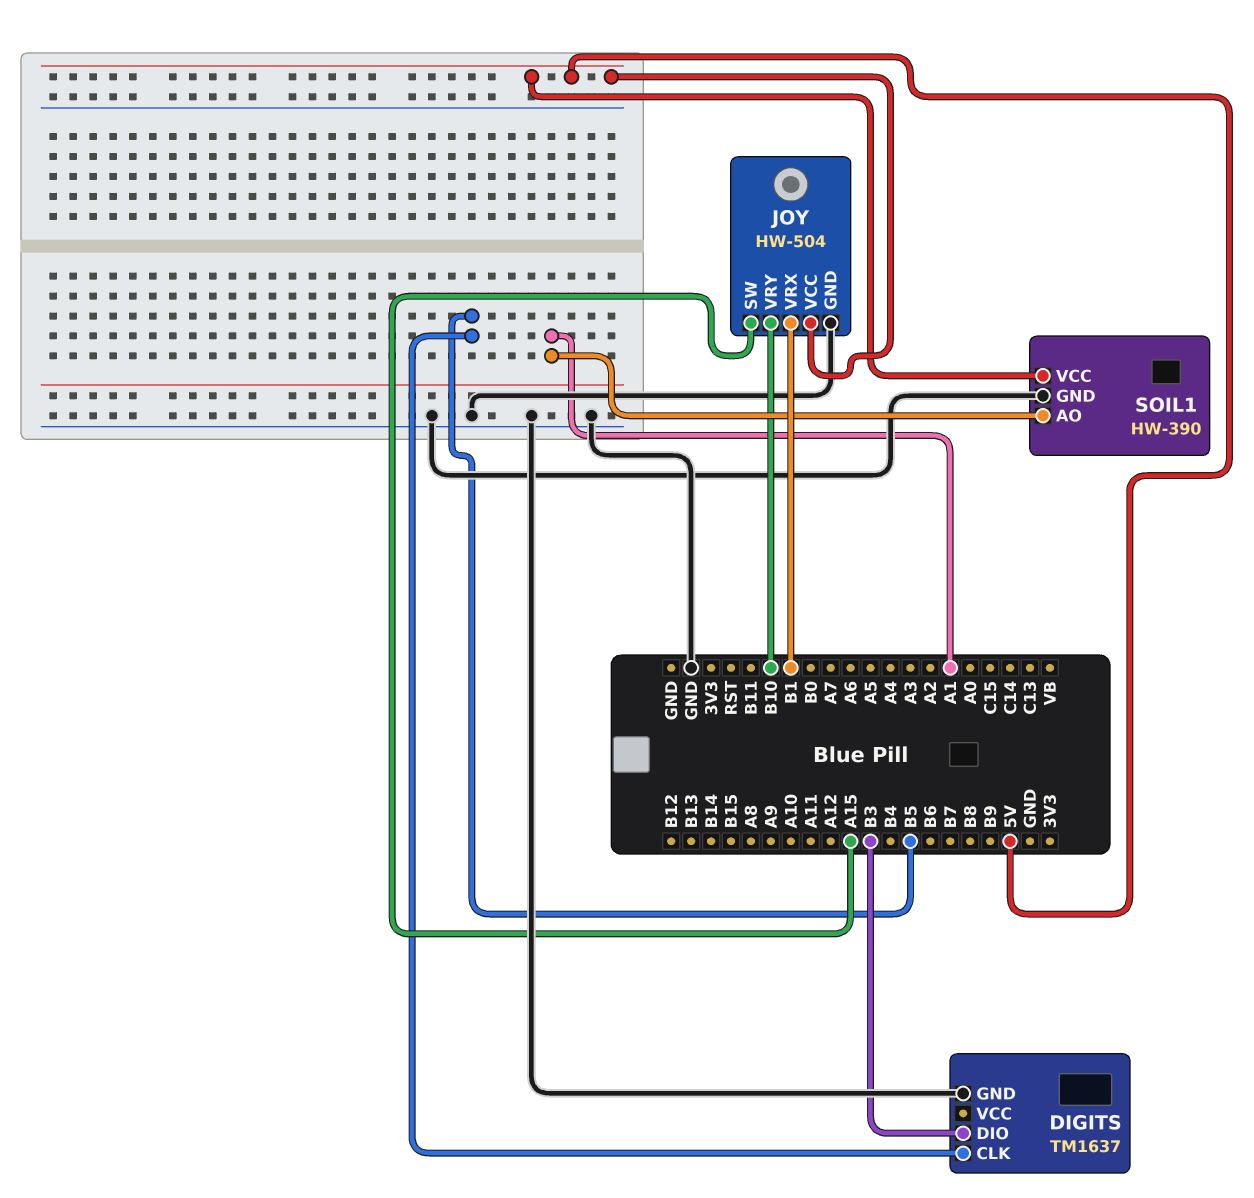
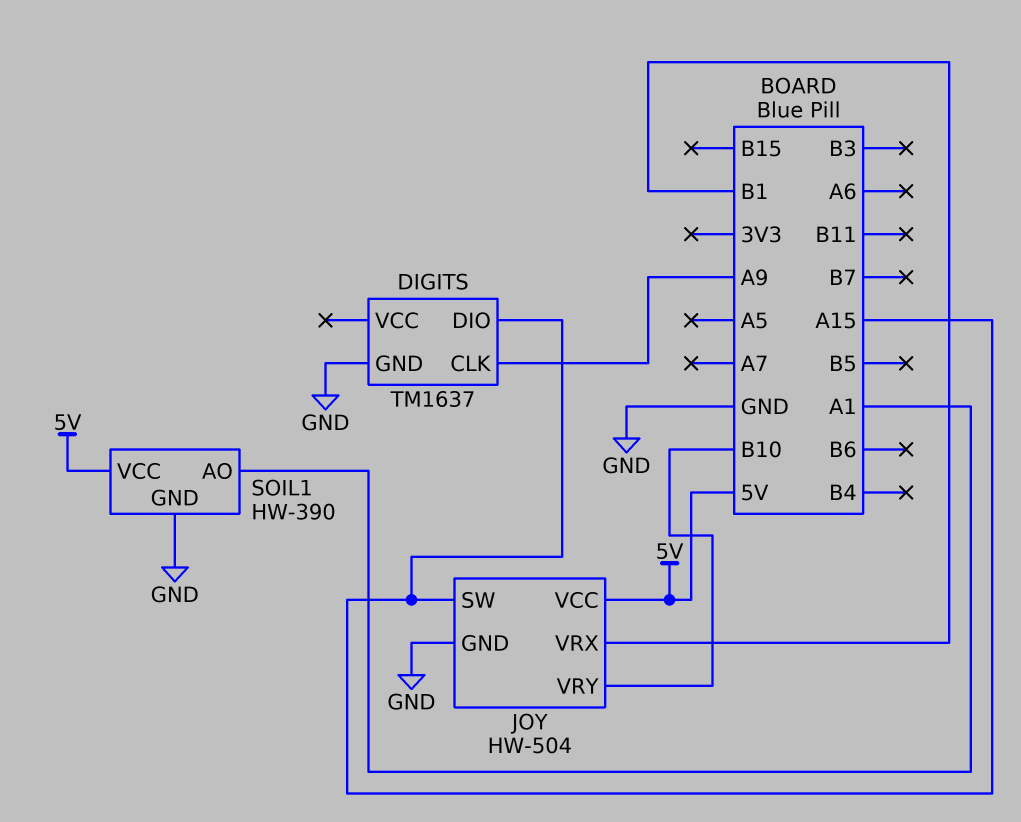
DIGITS pin CLK: B5 -> A9
DIGITS pin DIO: B3 -> A15

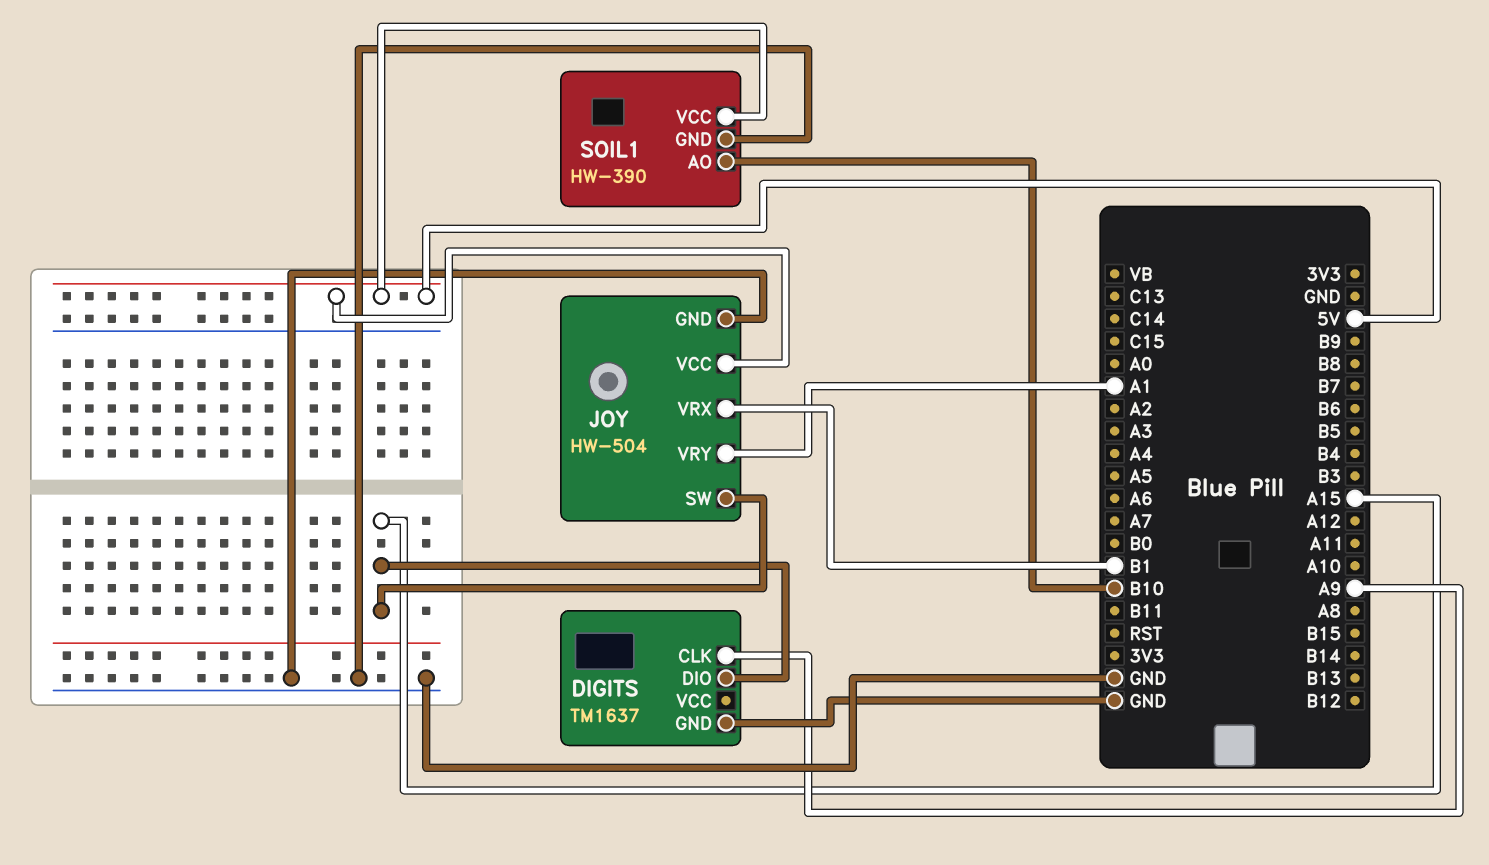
JOY pin VRY: B10 -> A1
SOIL1 pin AO: A1 -> B10

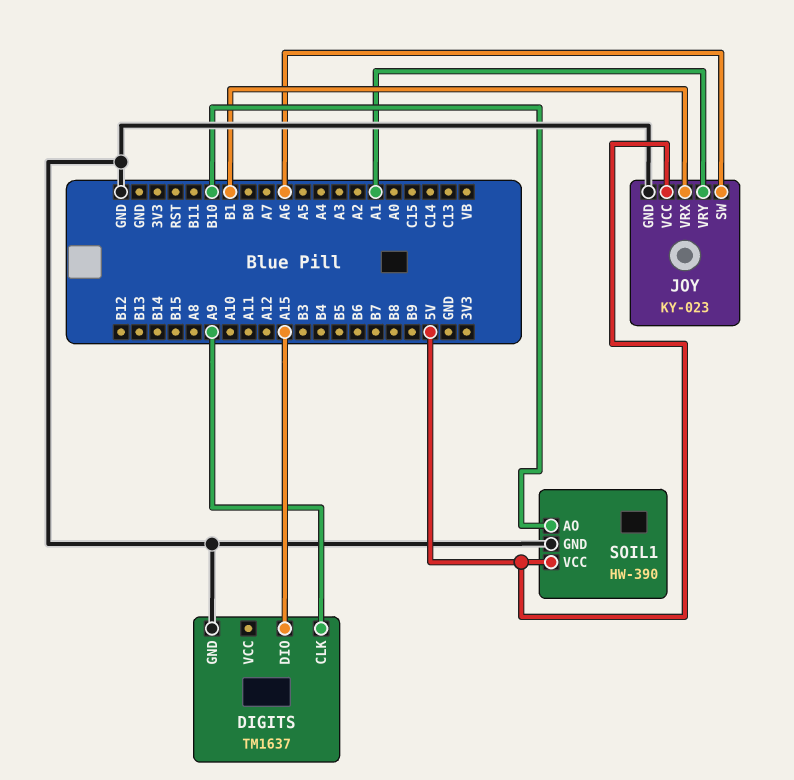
JOY: HW-504 -> KY-023
JOY pin SW: A15 -> A6

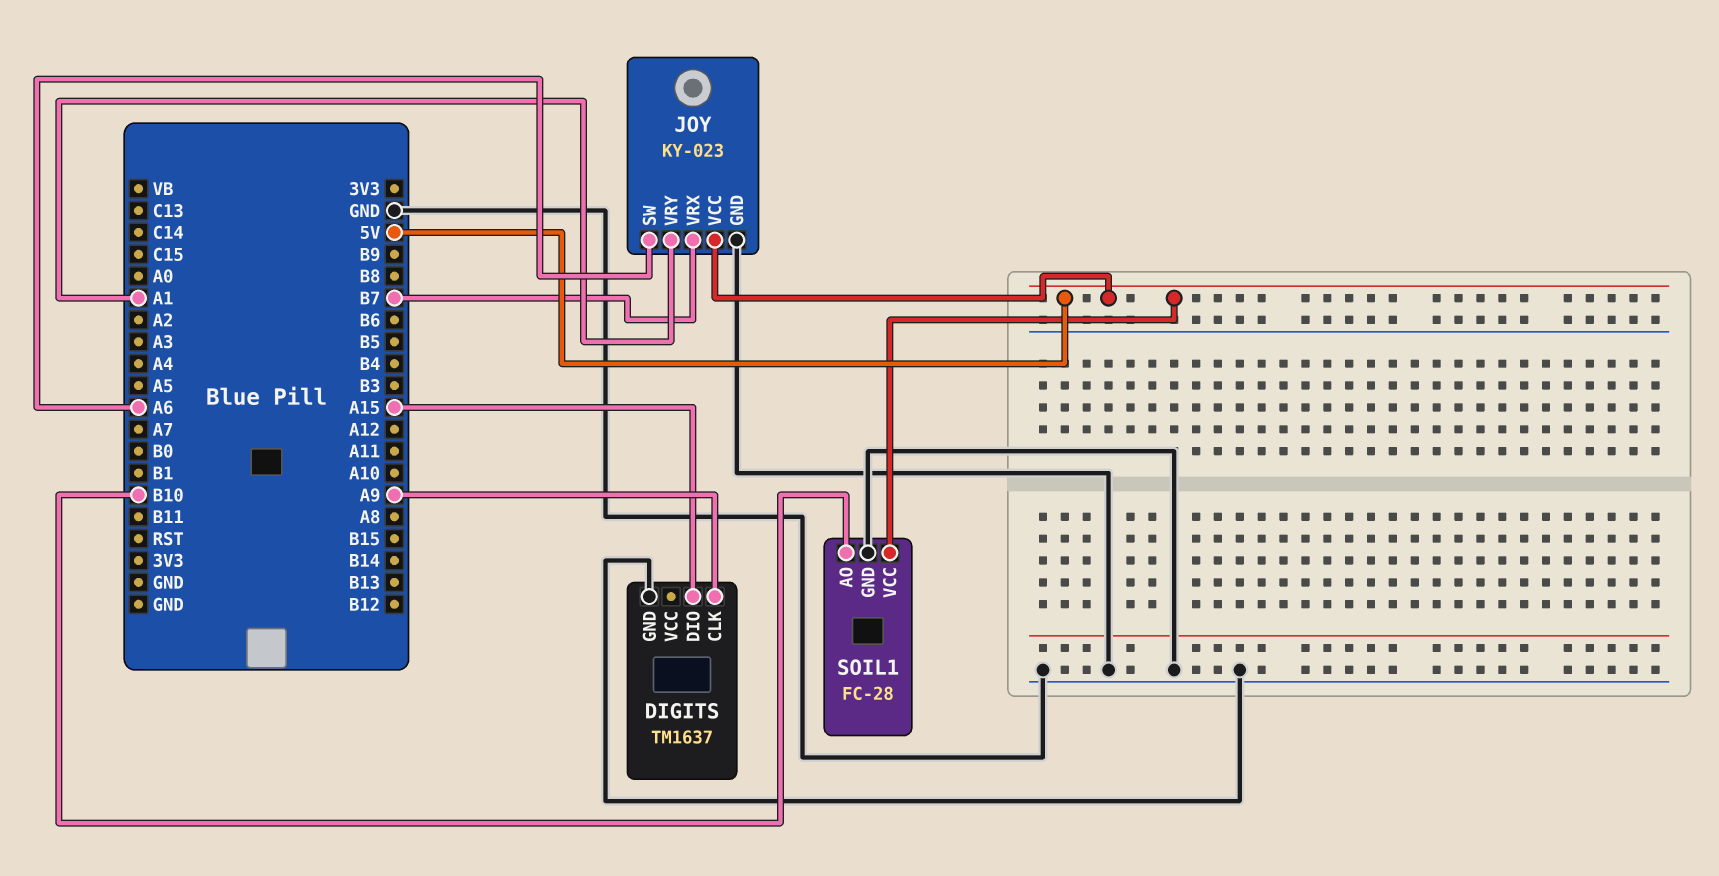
JOY pin VRX: B1 -> B7
SOIL1: HW-390 -> FC-28

